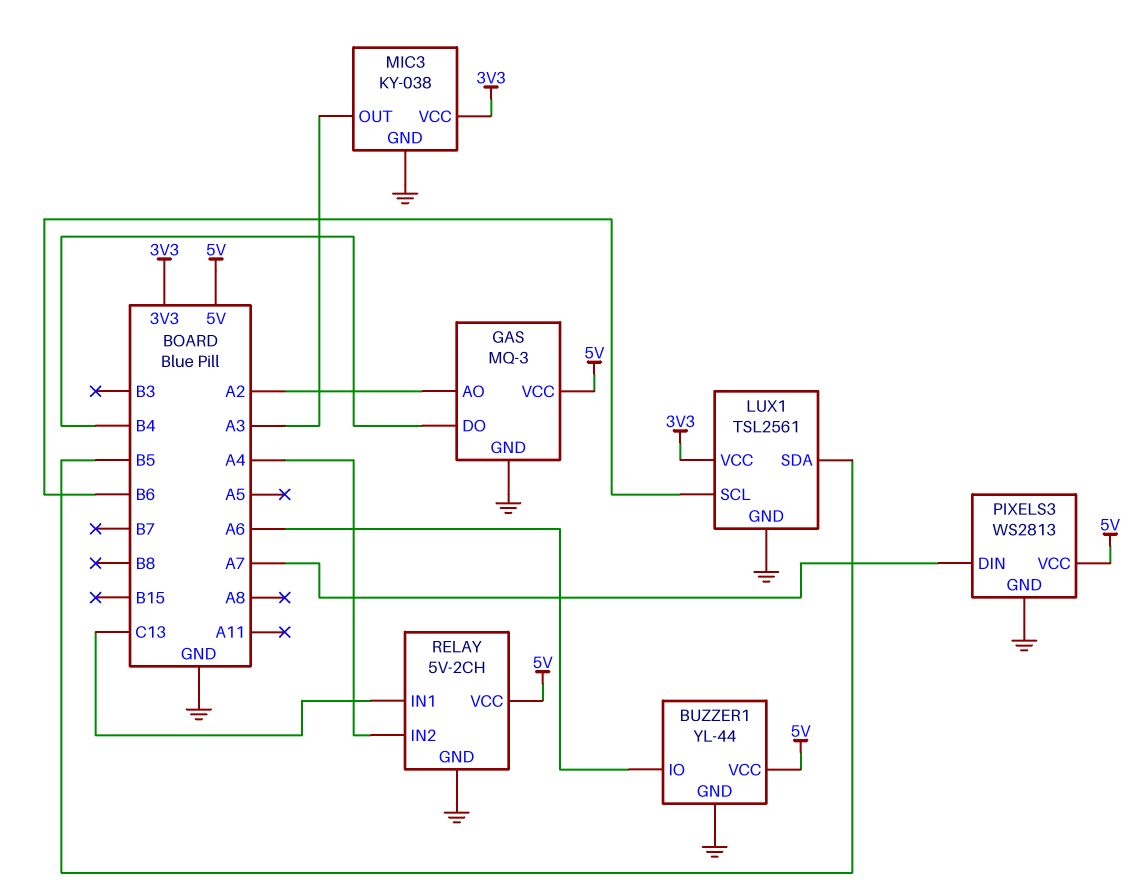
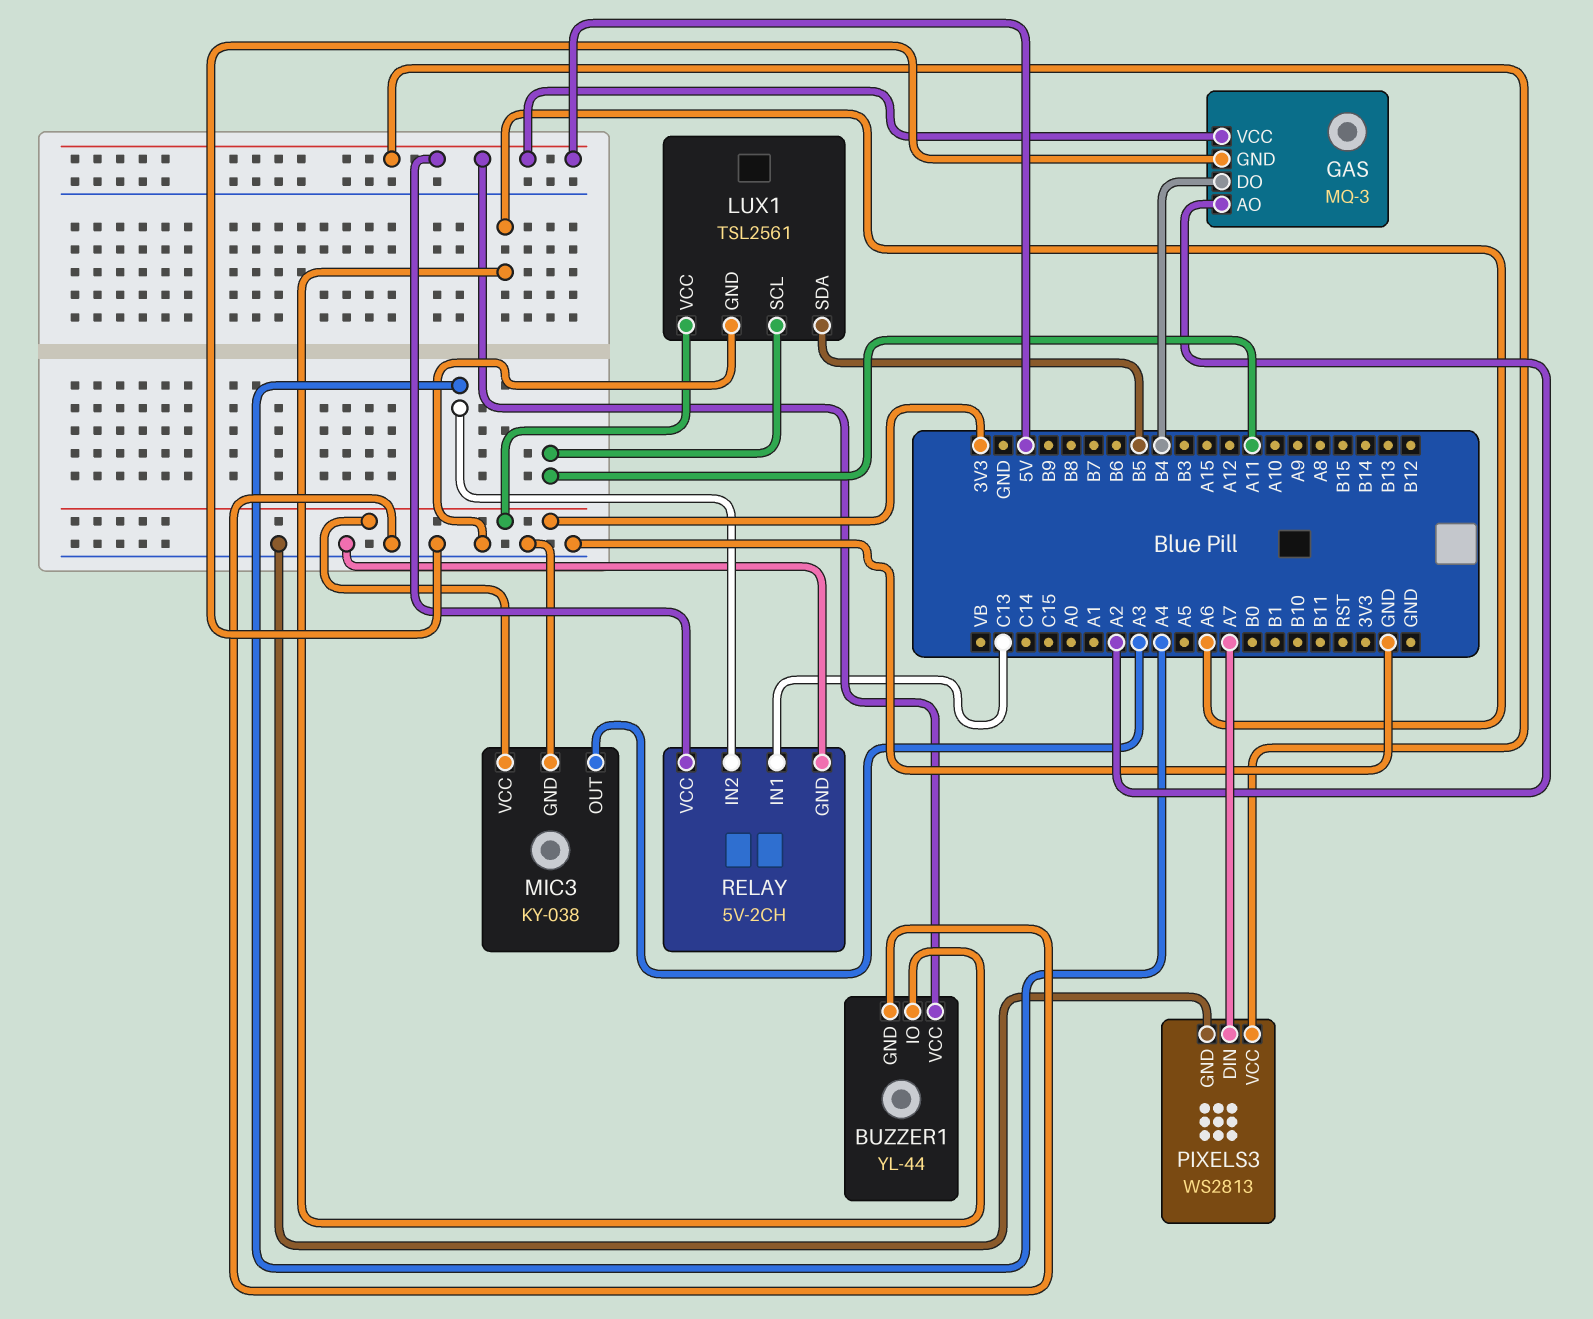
LUX1 pin SCL: B6 -> A11

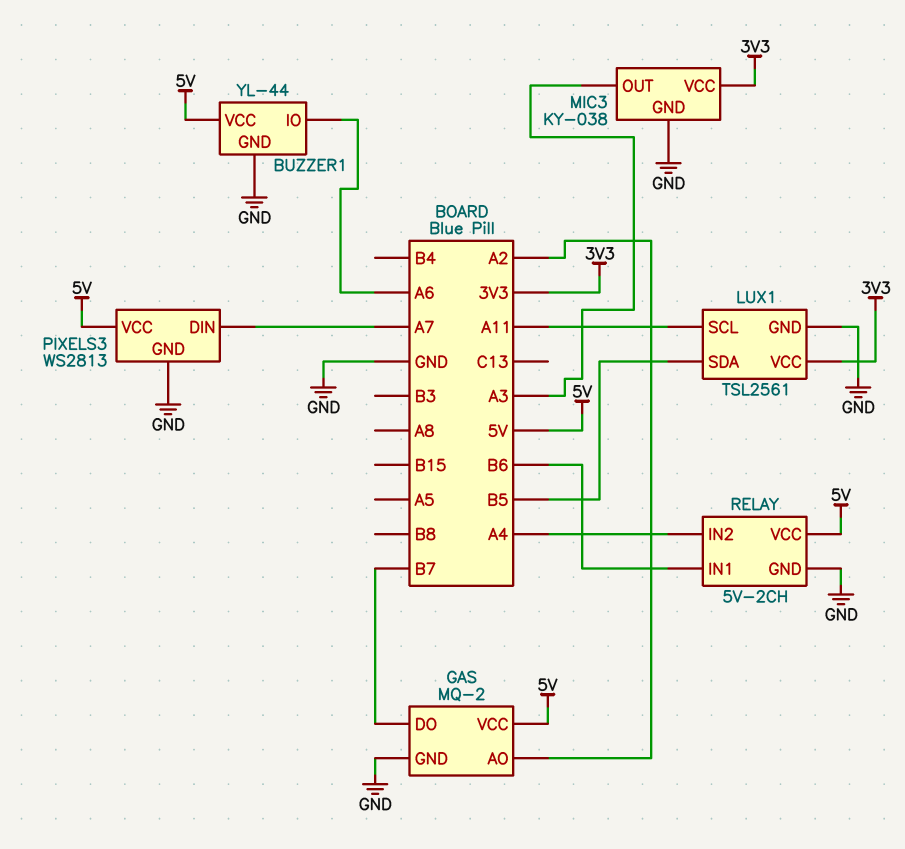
GAS: MQ-3 -> MQ-2
GAS pin DO: B4 -> B7
RELAY pin IN1: C13 -> B6

